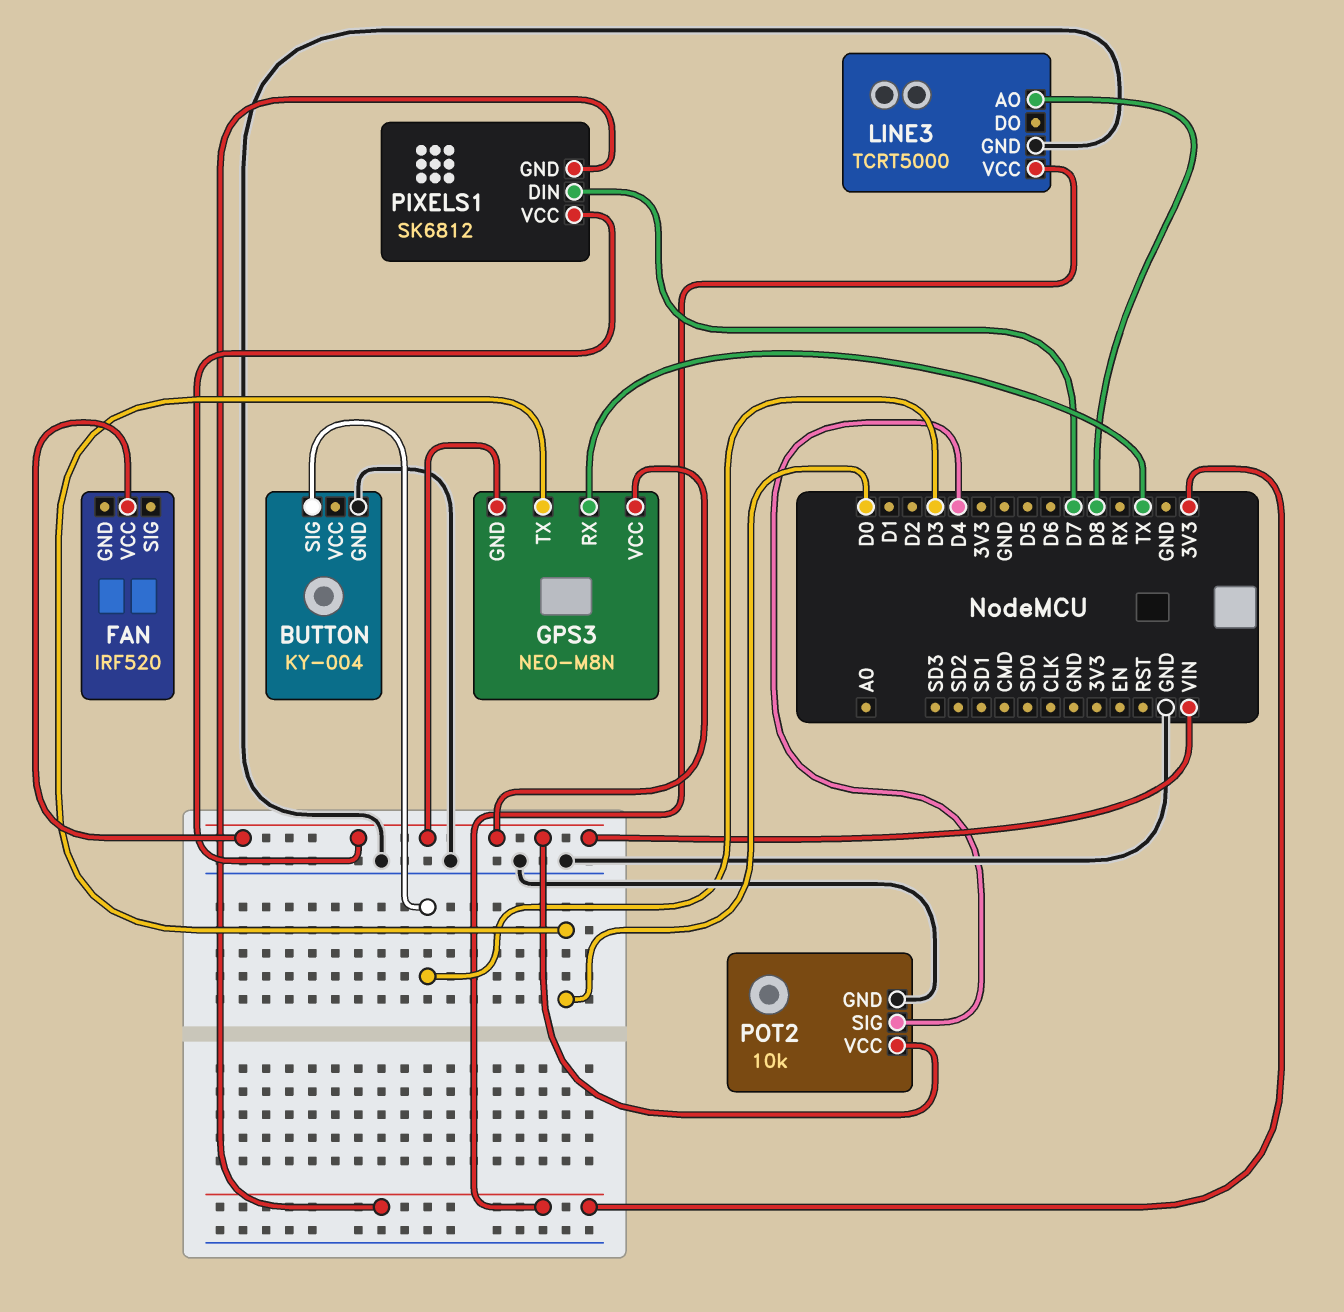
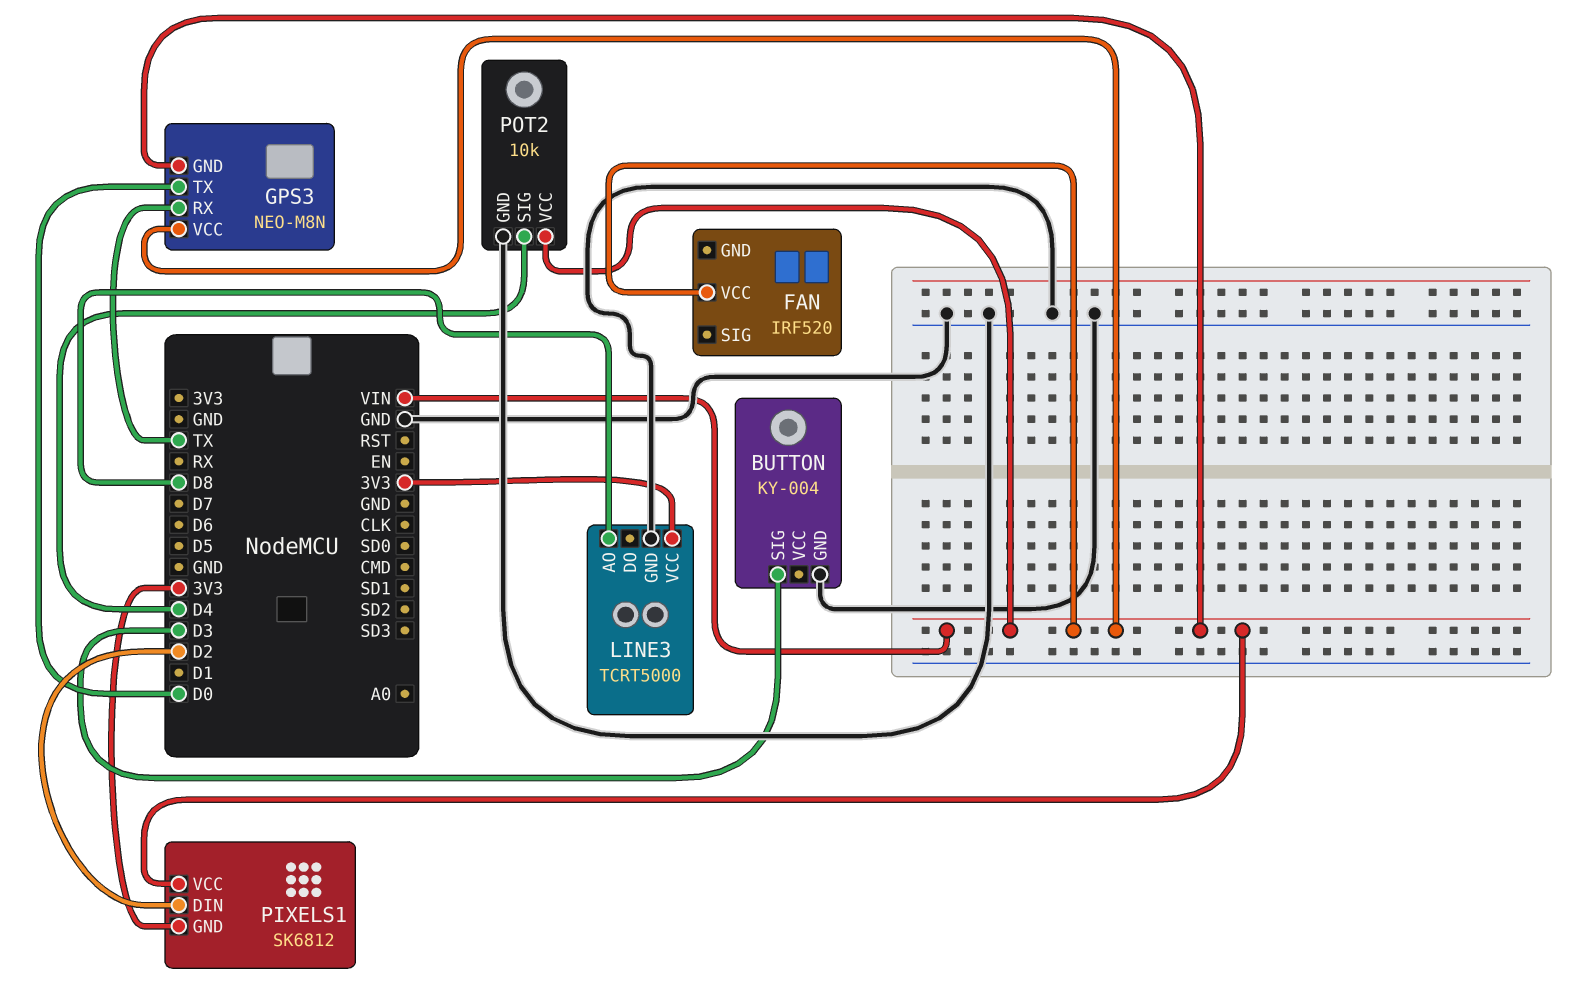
PIXELS1 pin DIN: D7 -> D2

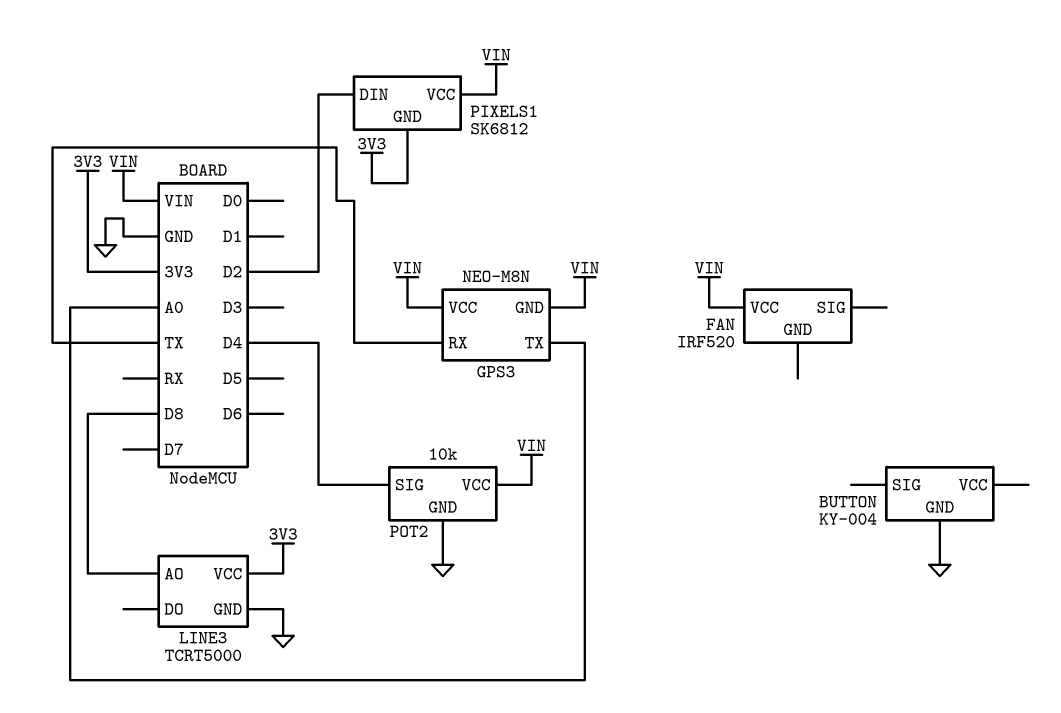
BUTTON pin SIG: D3 -> none
GPS3 pin TX: D0 -> A0

